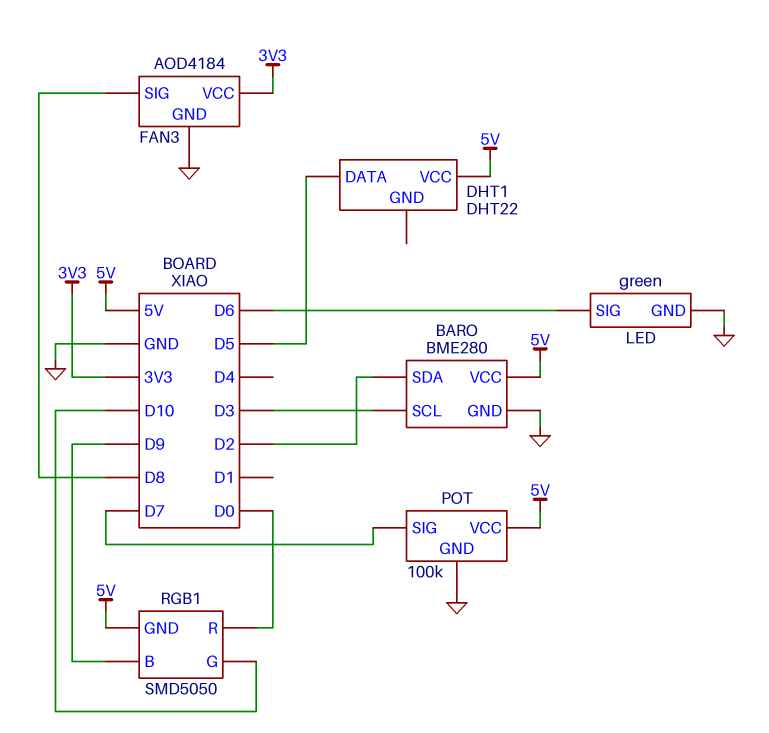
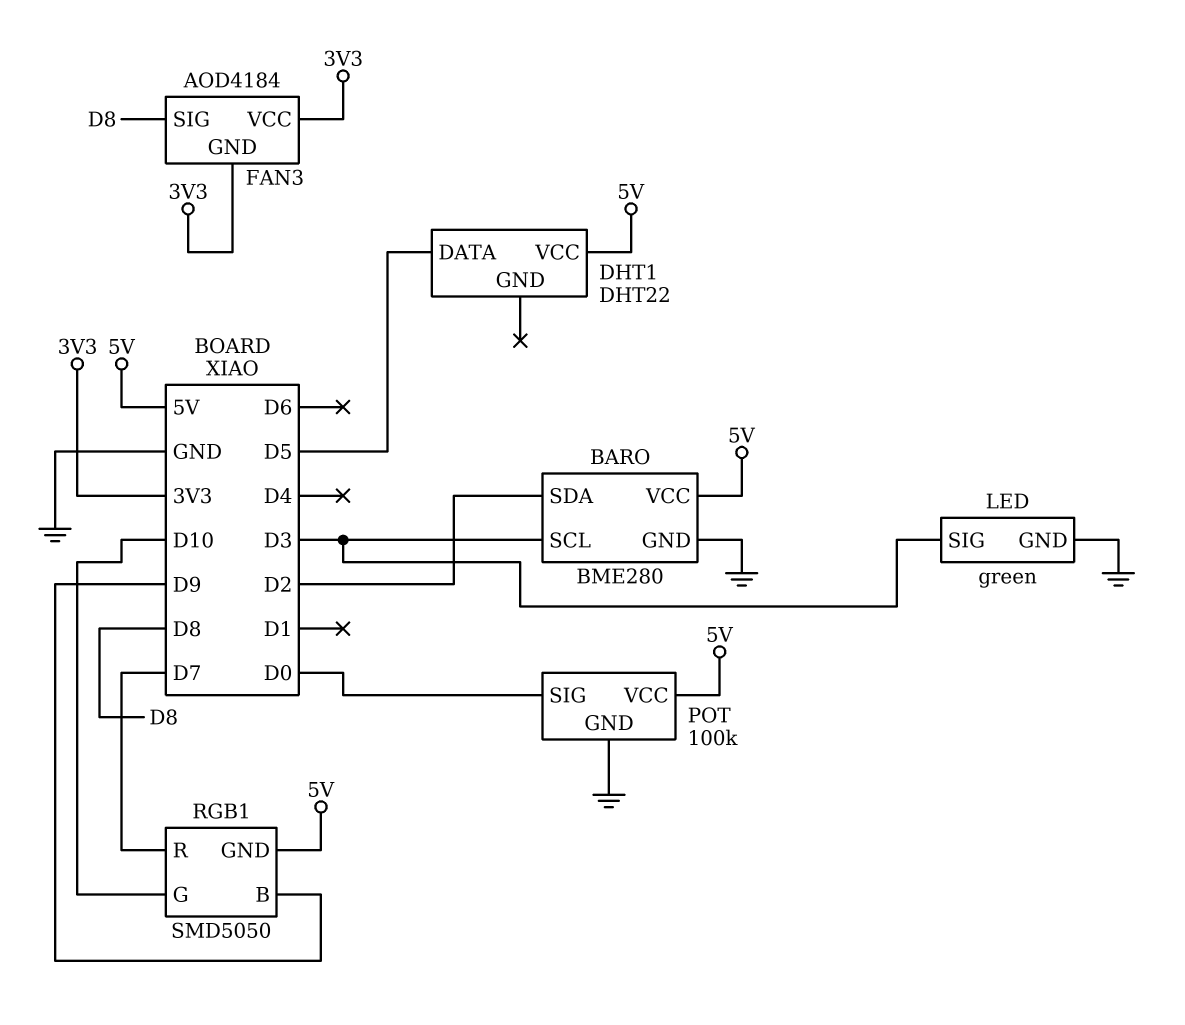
FAN3 pin GND: GND -> 3V3
LED pin SIG: D6 -> D3
POT pin SIG: D7 -> D0
RGB1 pin R: D0 -> D7

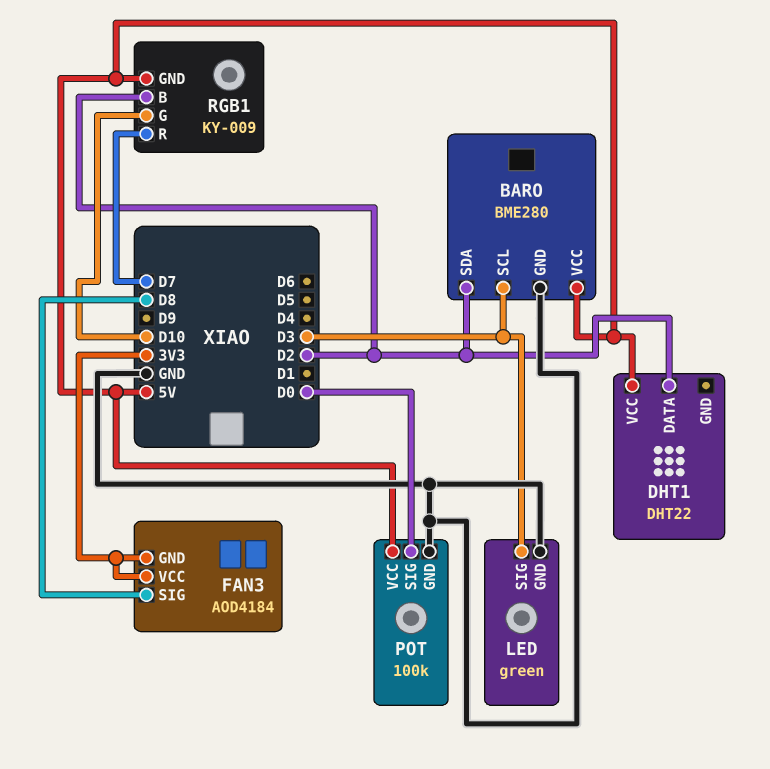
DHT1 pin DATA: D5 -> D2
RGB1: SMD5050 -> KY-009
RGB1 pin B: D9 -> D2

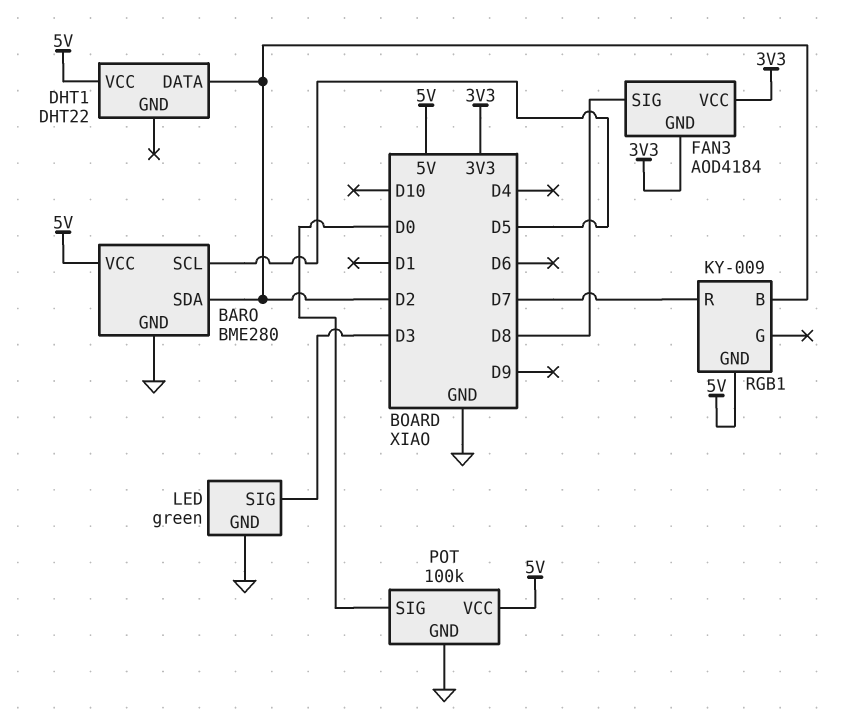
BARO pin SCL: D3 -> D5
RGB1 pin G: D10 -> none

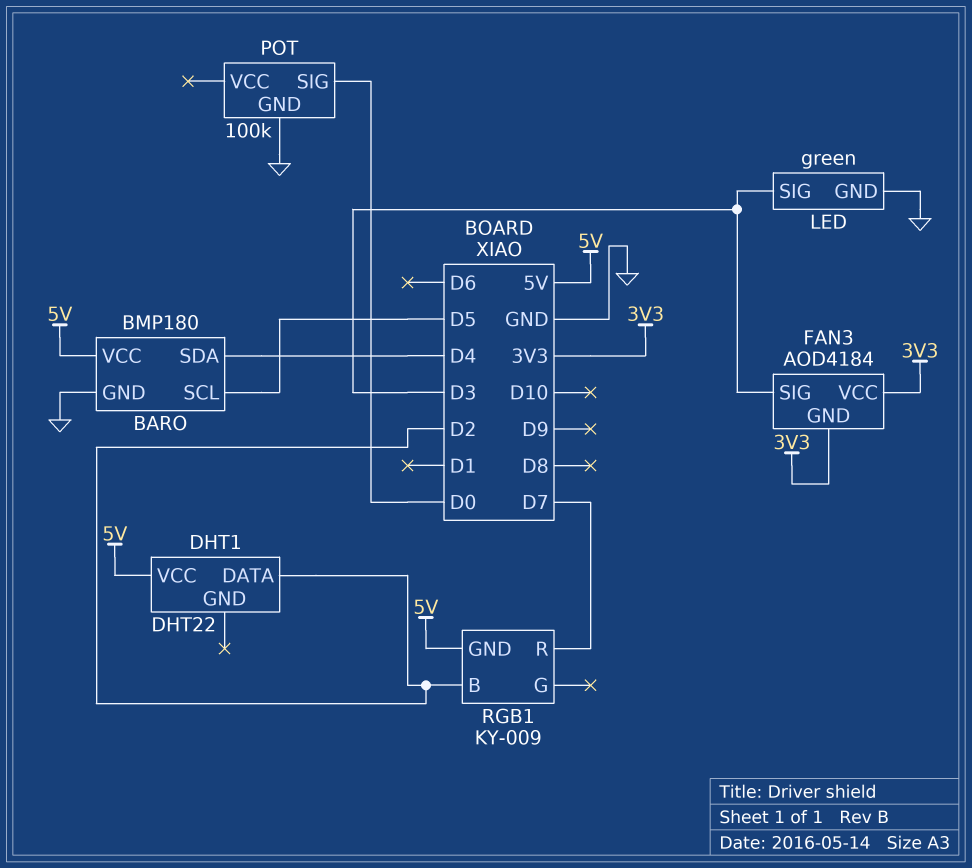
BARO: BME280 -> BMP180
BARO pin SDA: D2 -> D4
FAN3 pin SIG: D8 -> D3
POT pin VCC: 5V -> none

